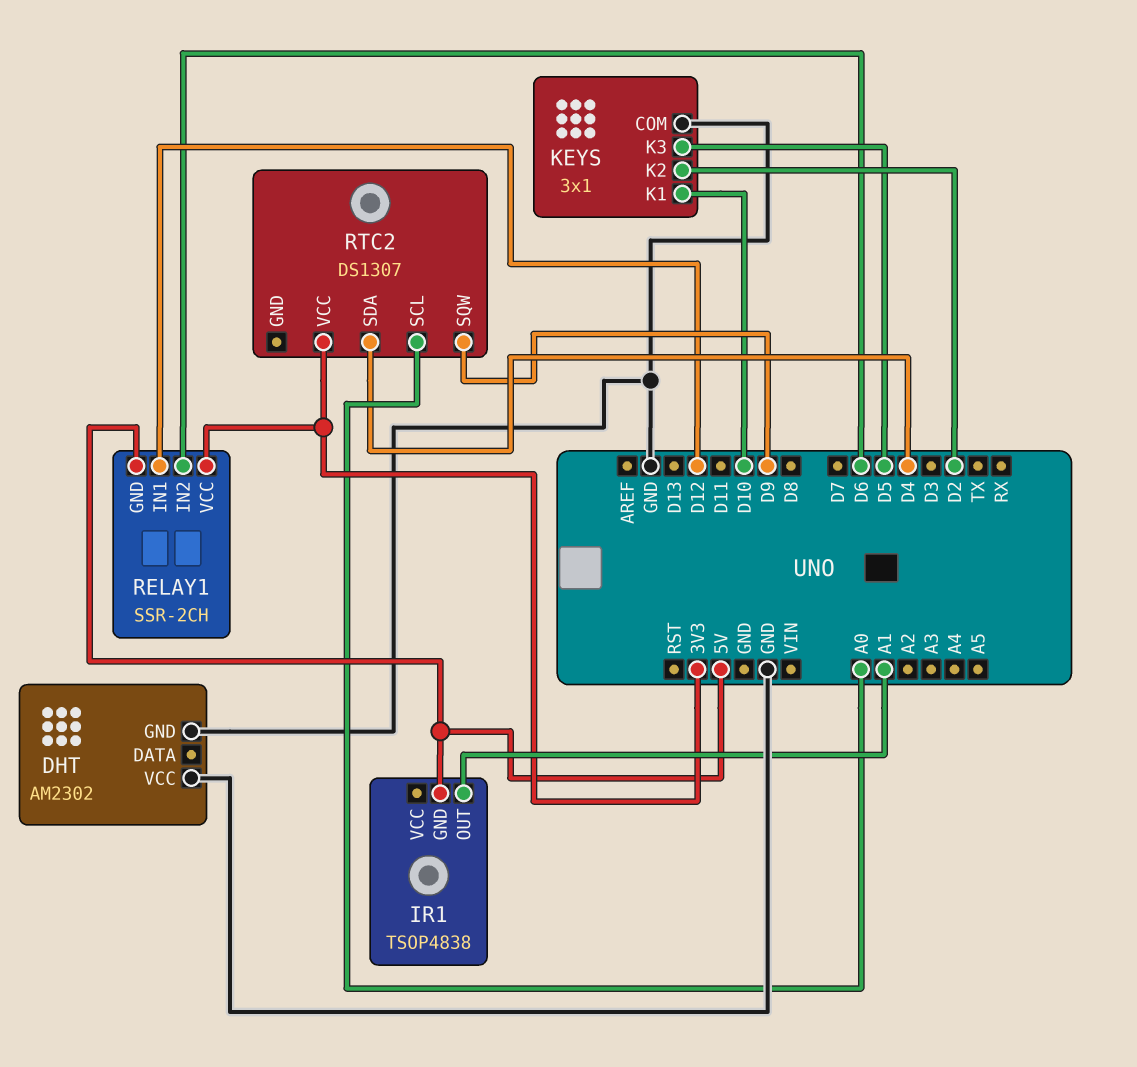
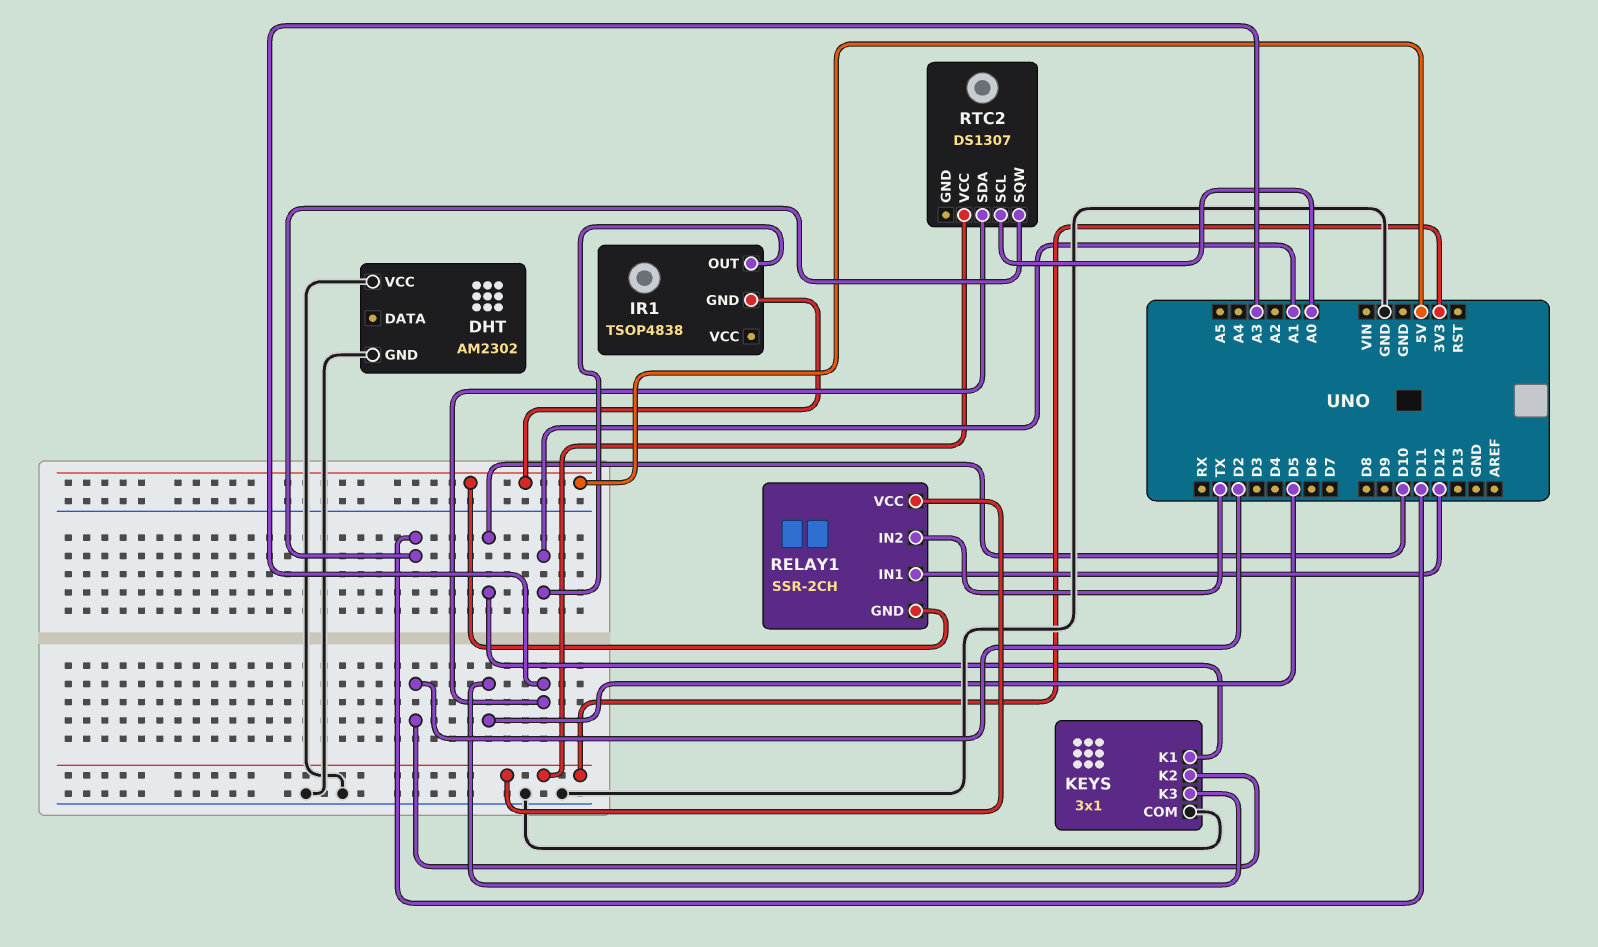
RELAY1 pin IN2: D6 -> TX
RTC2 pin SDA: D4 -> A3
RTC2 pin SQW: D9 -> D11

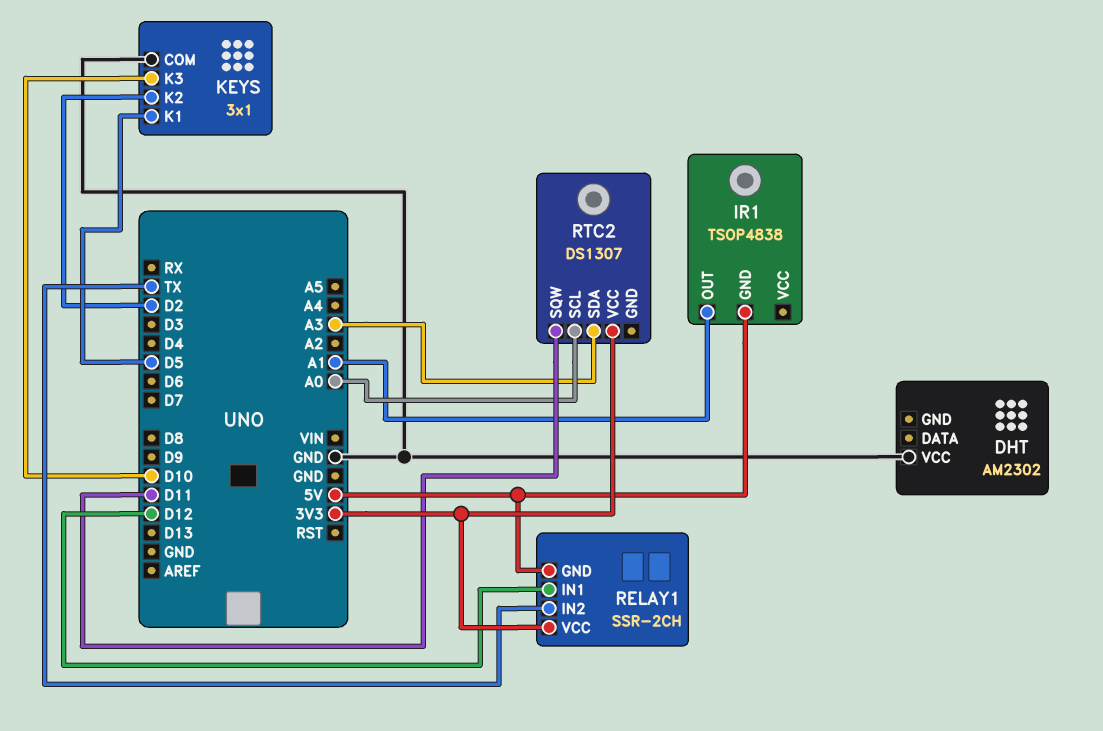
DHT pin GND: GND -> none
KEYS pin K1: D10 -> D5
KEYS pin K3: D5 -> D10

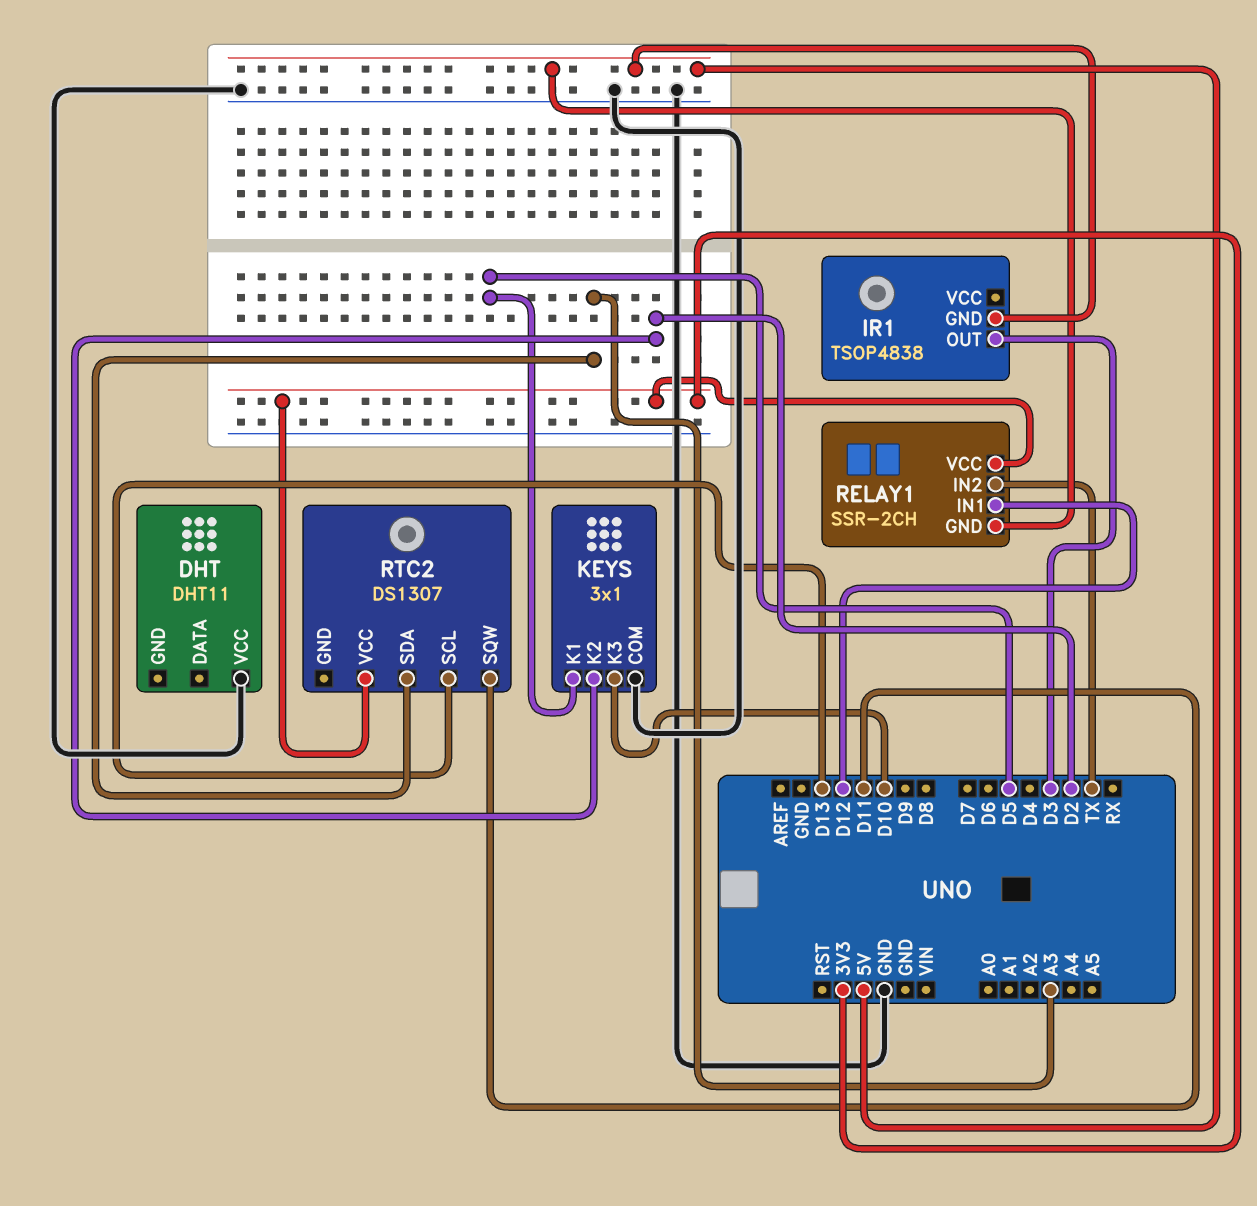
DHT: AM2302 -> DHT11
IR1 pin OUT: A1 -> D3
RTC2 pin SCL: A0 -> D13

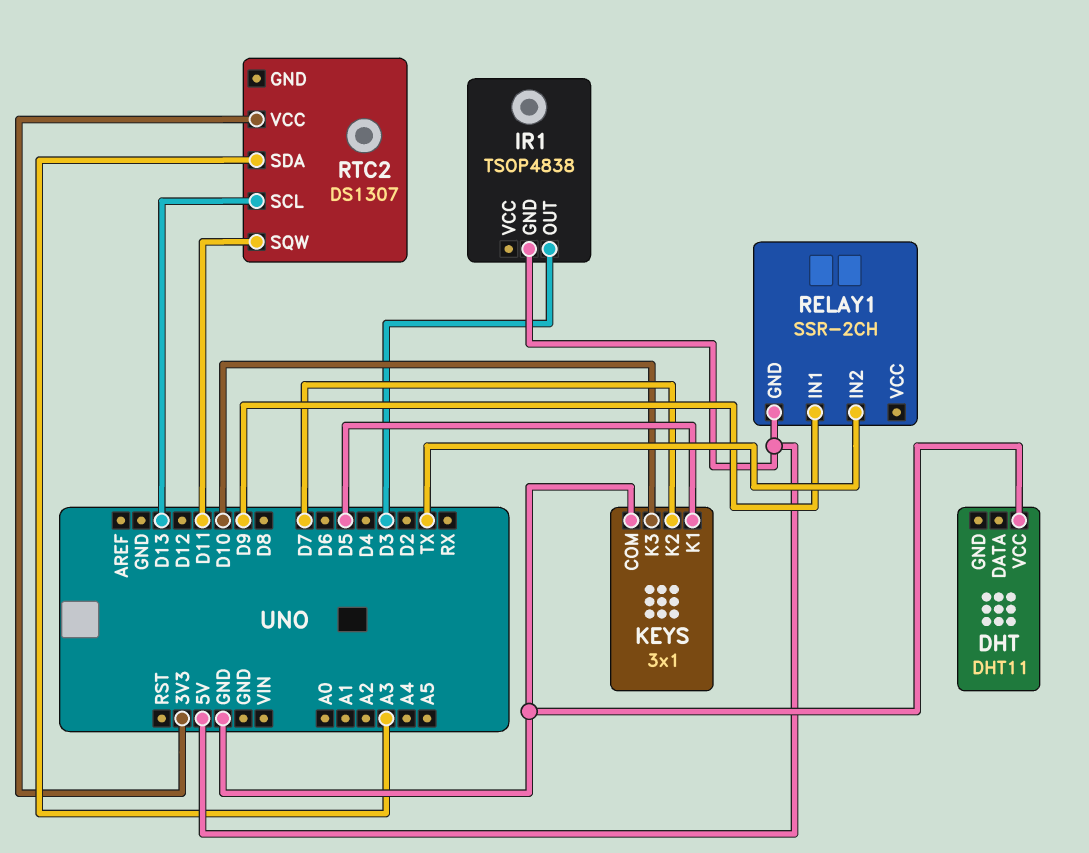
KEYS pin K2: D2 -> D7
RELAY1 pin IN1: D12 -> D9
RELAY1 pin VCC: 3V3 -> none

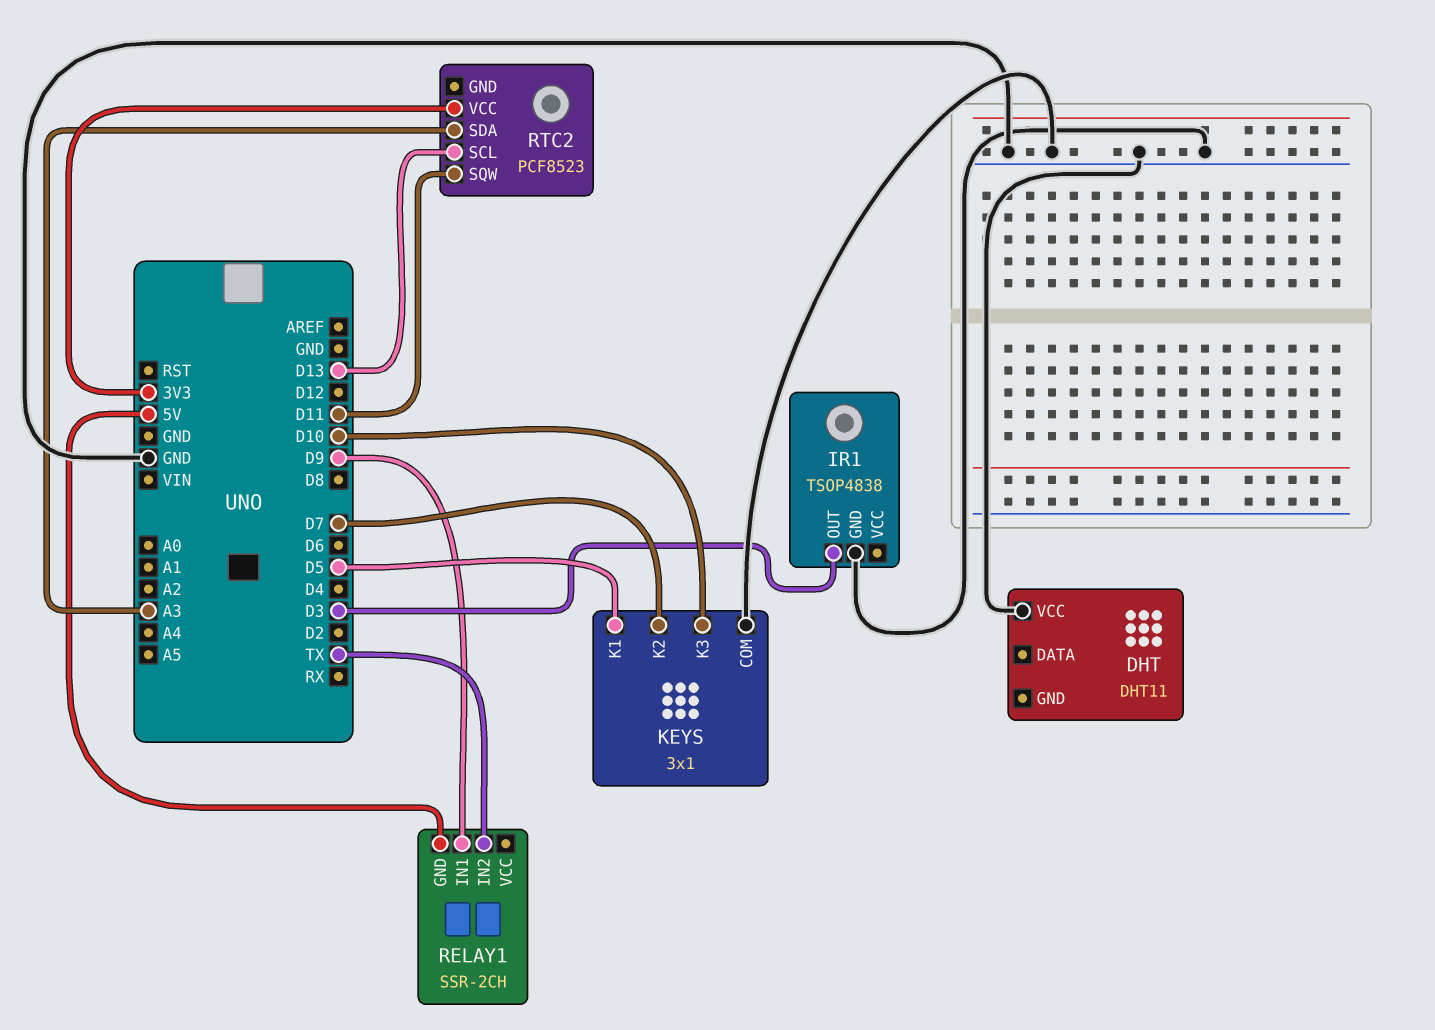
IR1 pin GND: 5V -> GND
RTC2: DS1307 -> PCF8523

